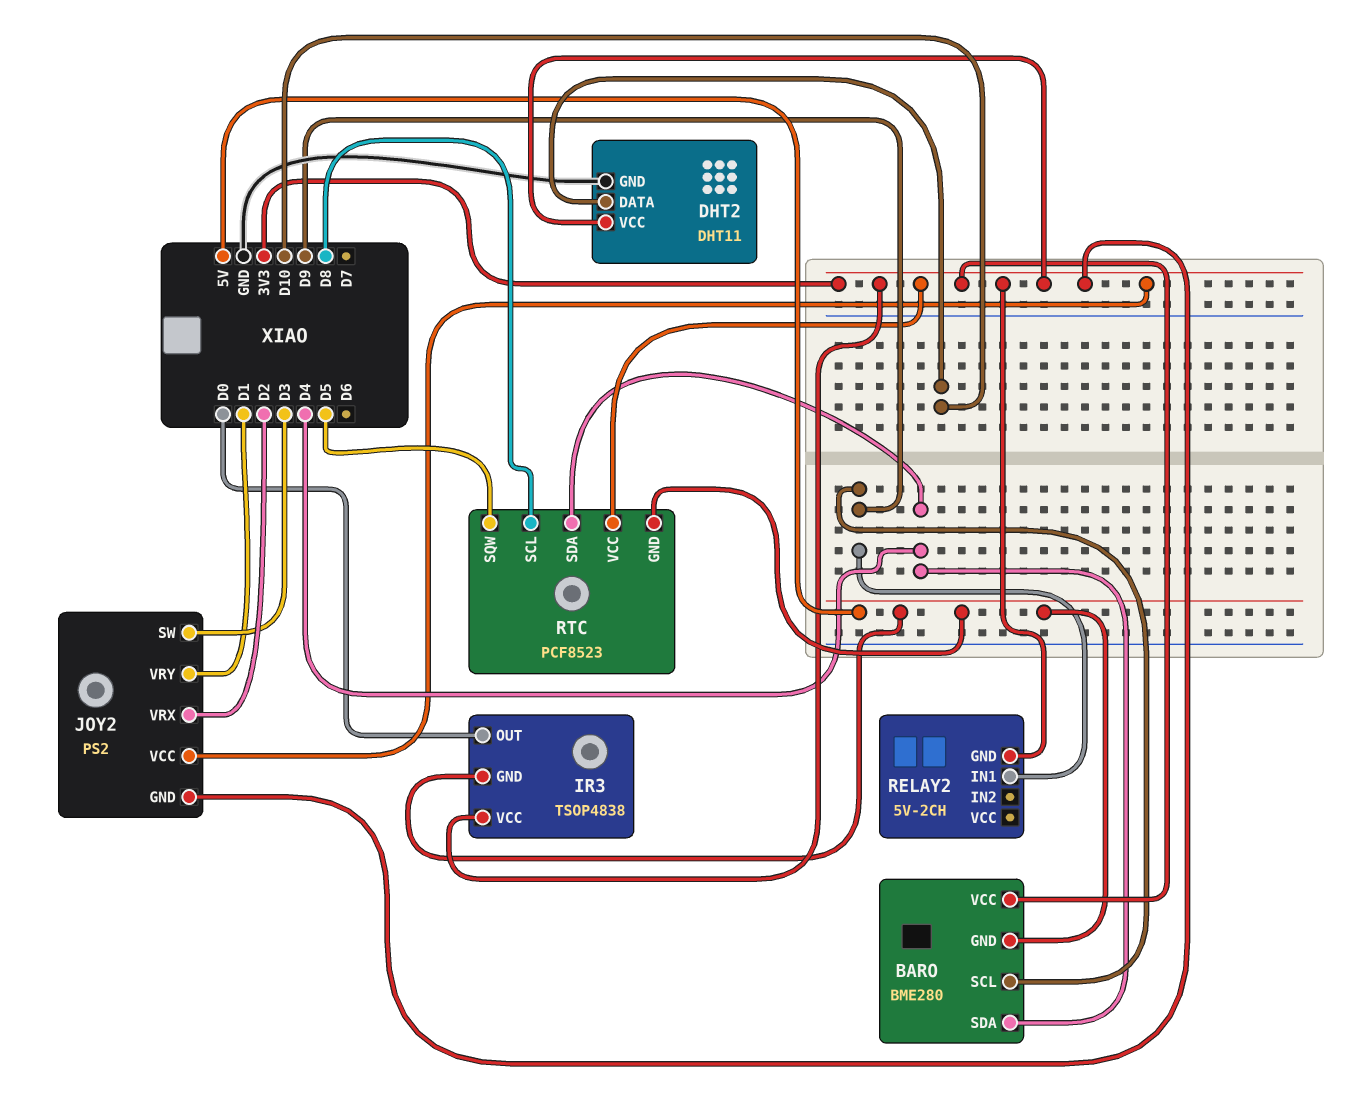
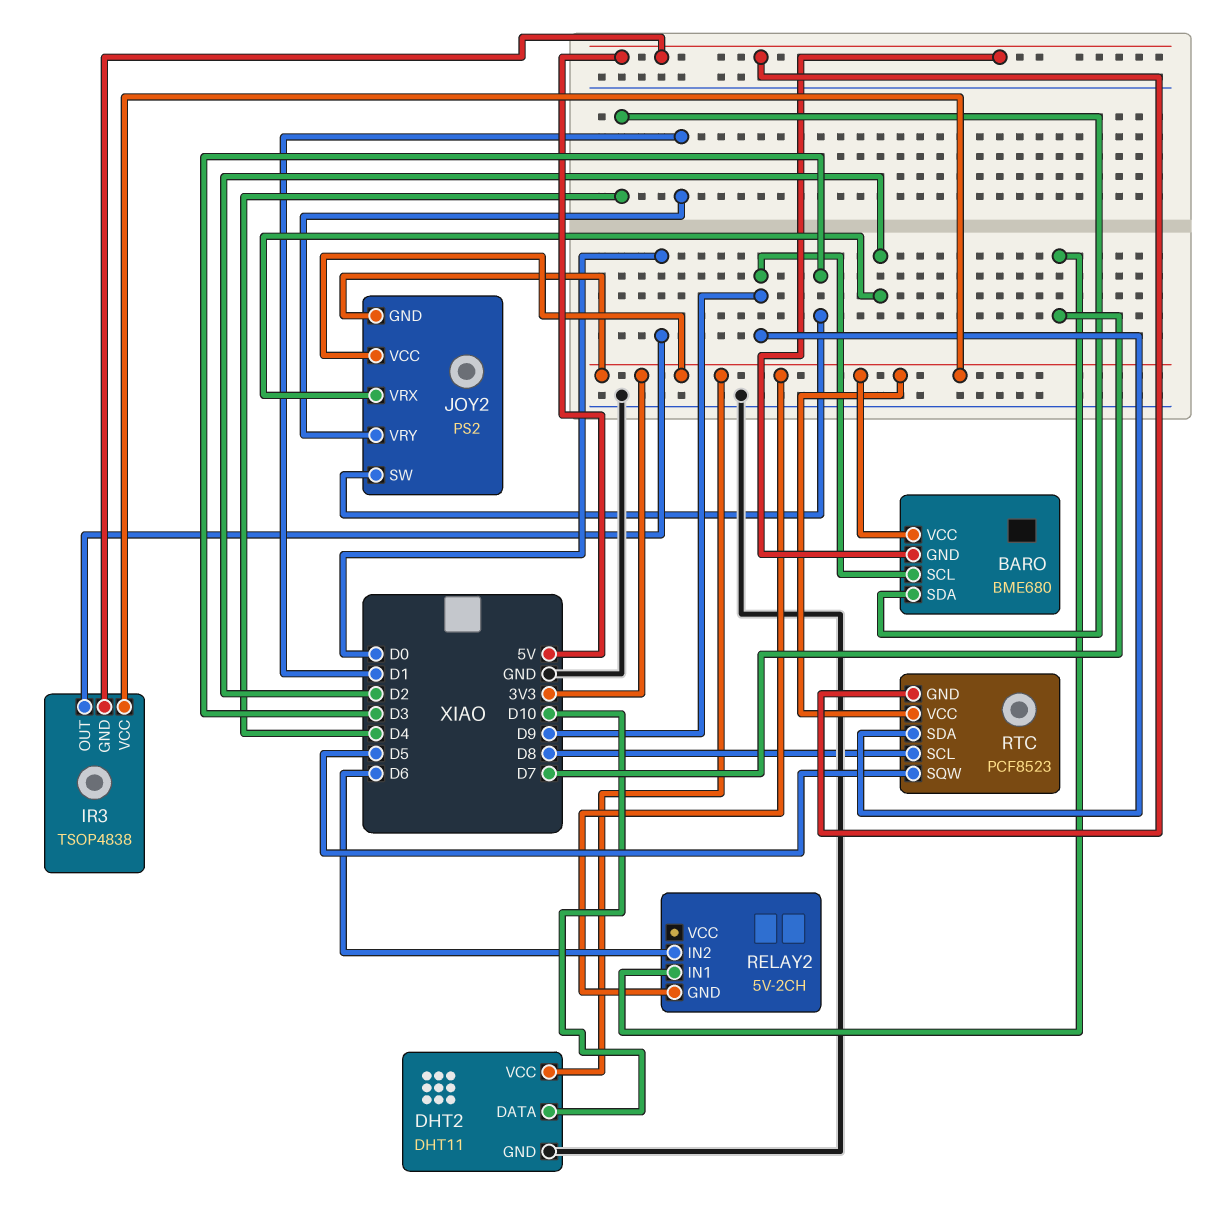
BARO: BME280 -> BME680
RELAY2 pin IN1: D9 -> D7
RELAY2 pin IN2: none -> D6
RTC pin SDA: D4 -> D9

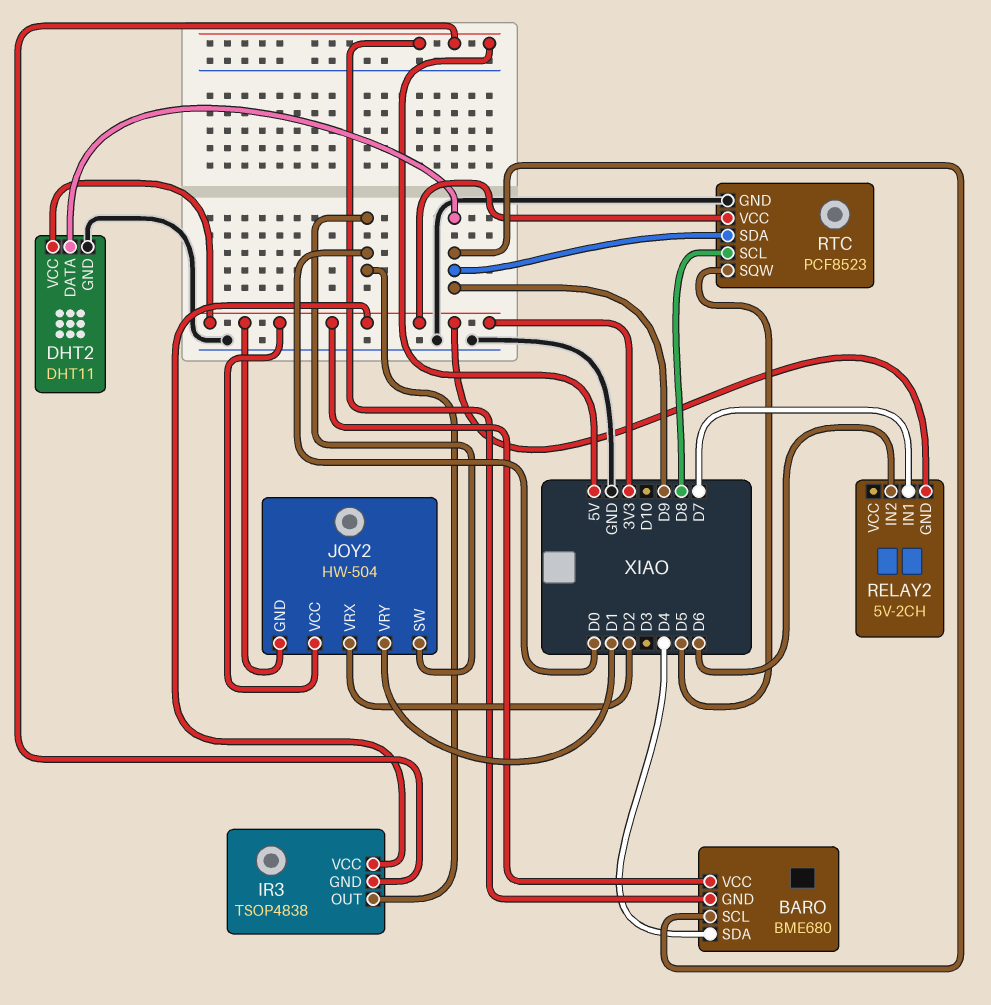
DHT2 pin DATA: D10 -> D9
JOY2: PS2 -> HW-504
JOY2 pin SW: D3 -> D0
RTC pin GND: 5V -> GND

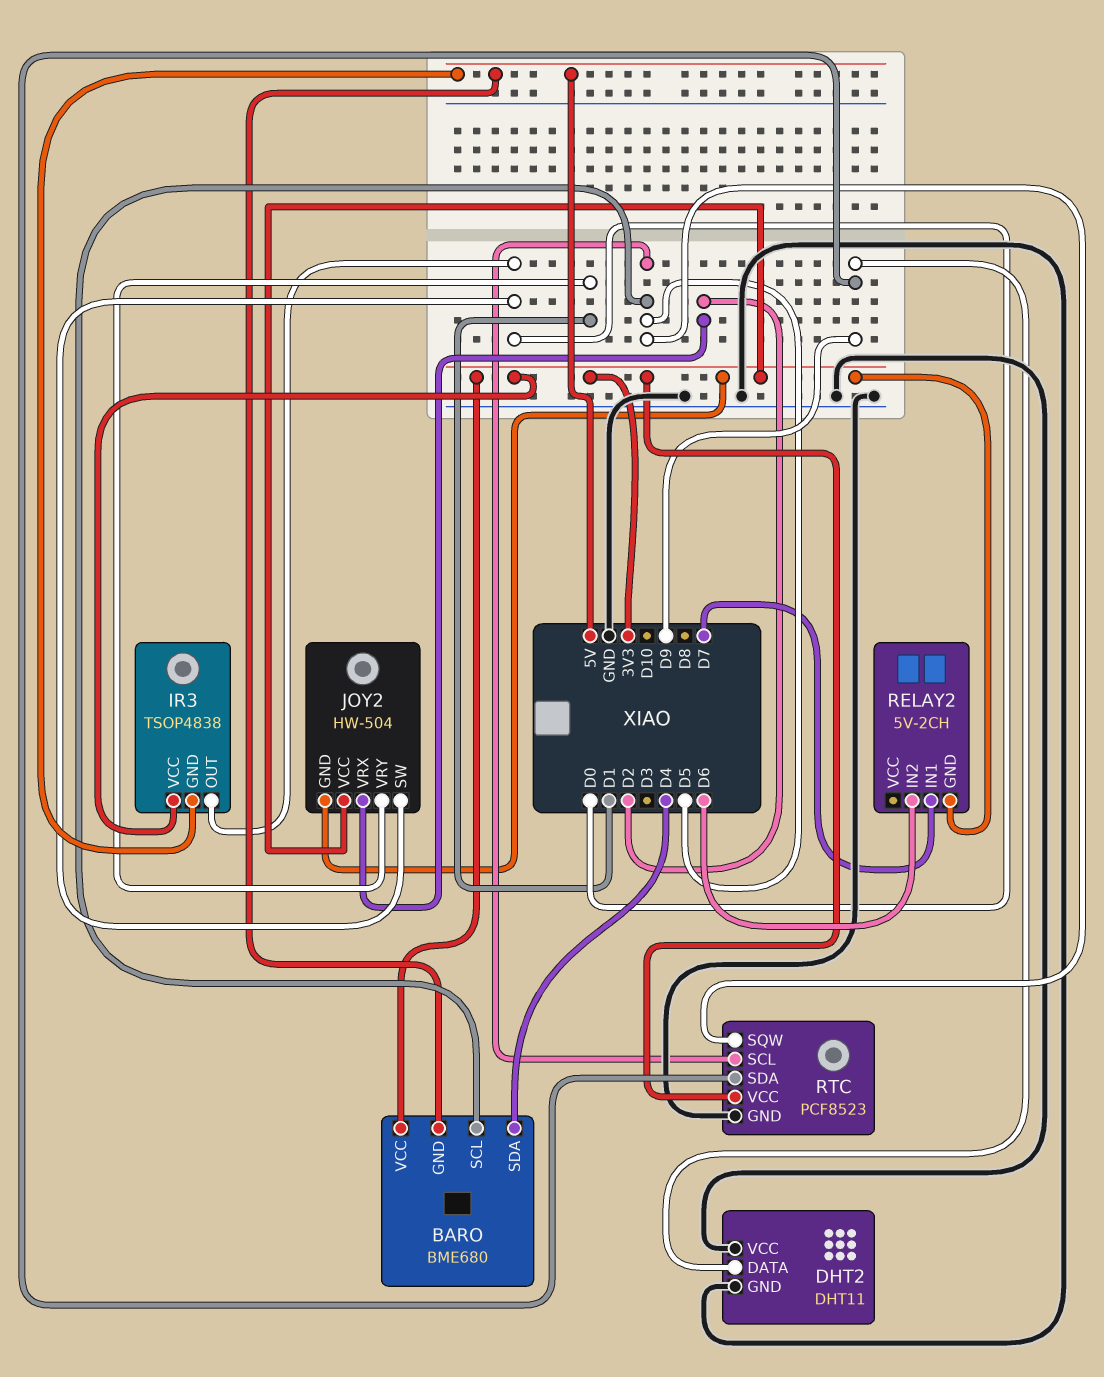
BARO pin SCL: D9 -> D5
DHT2 pin VCC: 3V3 -> GND
RTC pin SCL: D8 -> D5

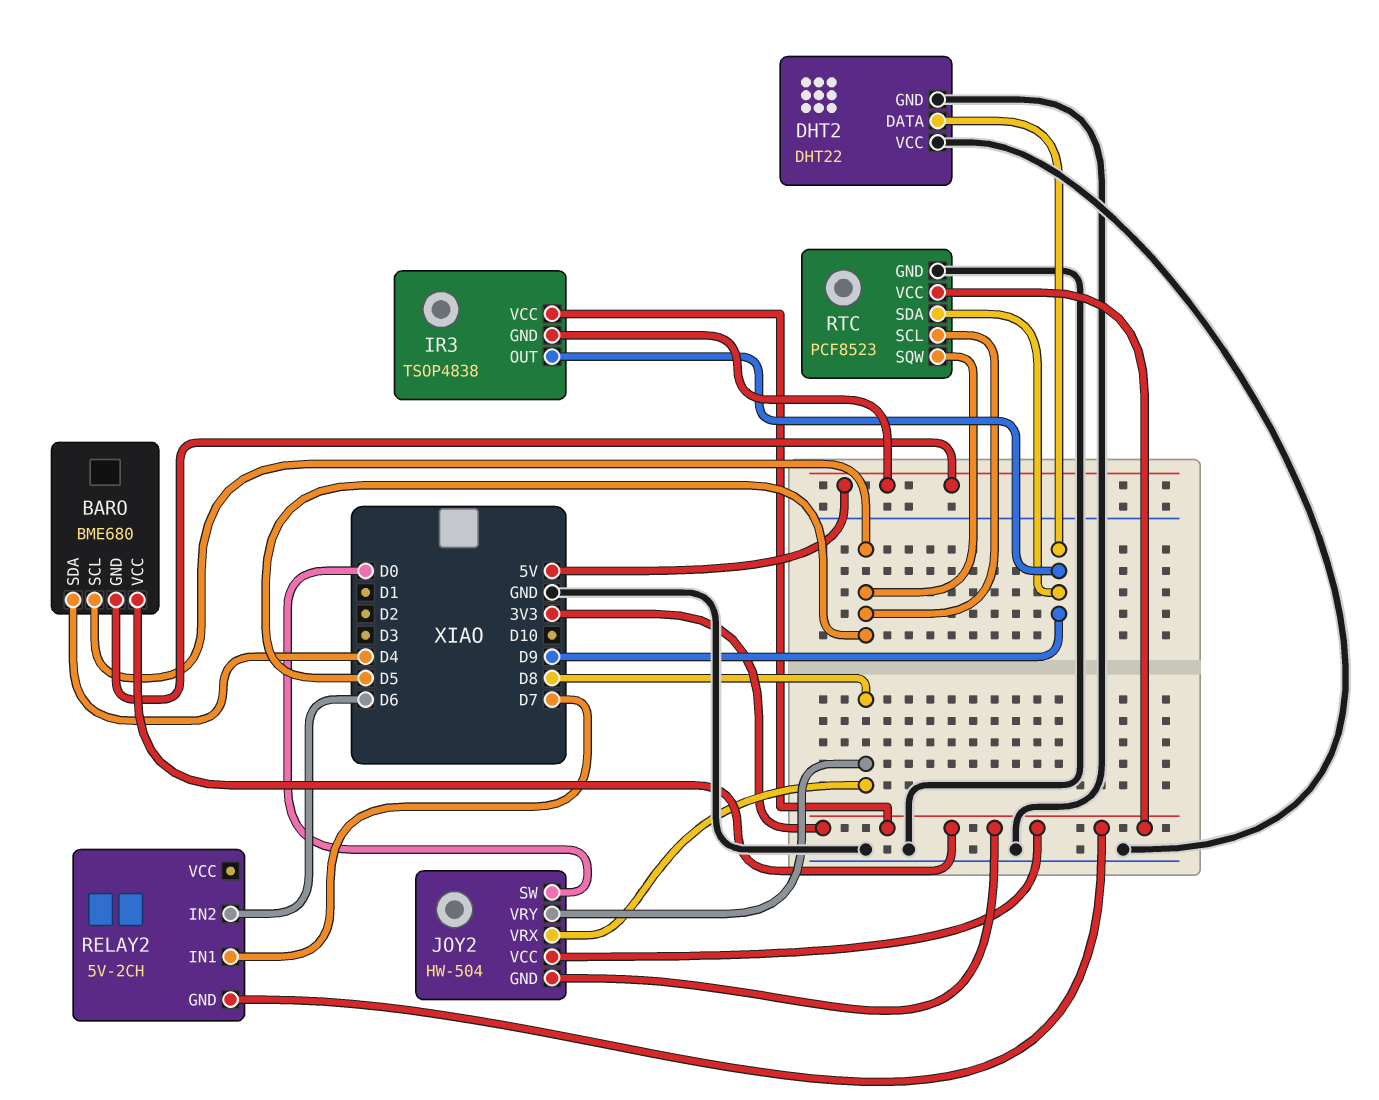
DHT2: DHT11 -> DHT22
IR3 pin OUT: D0 -> D9
JOY2 pin VRX: D2 -> D8
JOY2 pin VRY: D1 -> D8

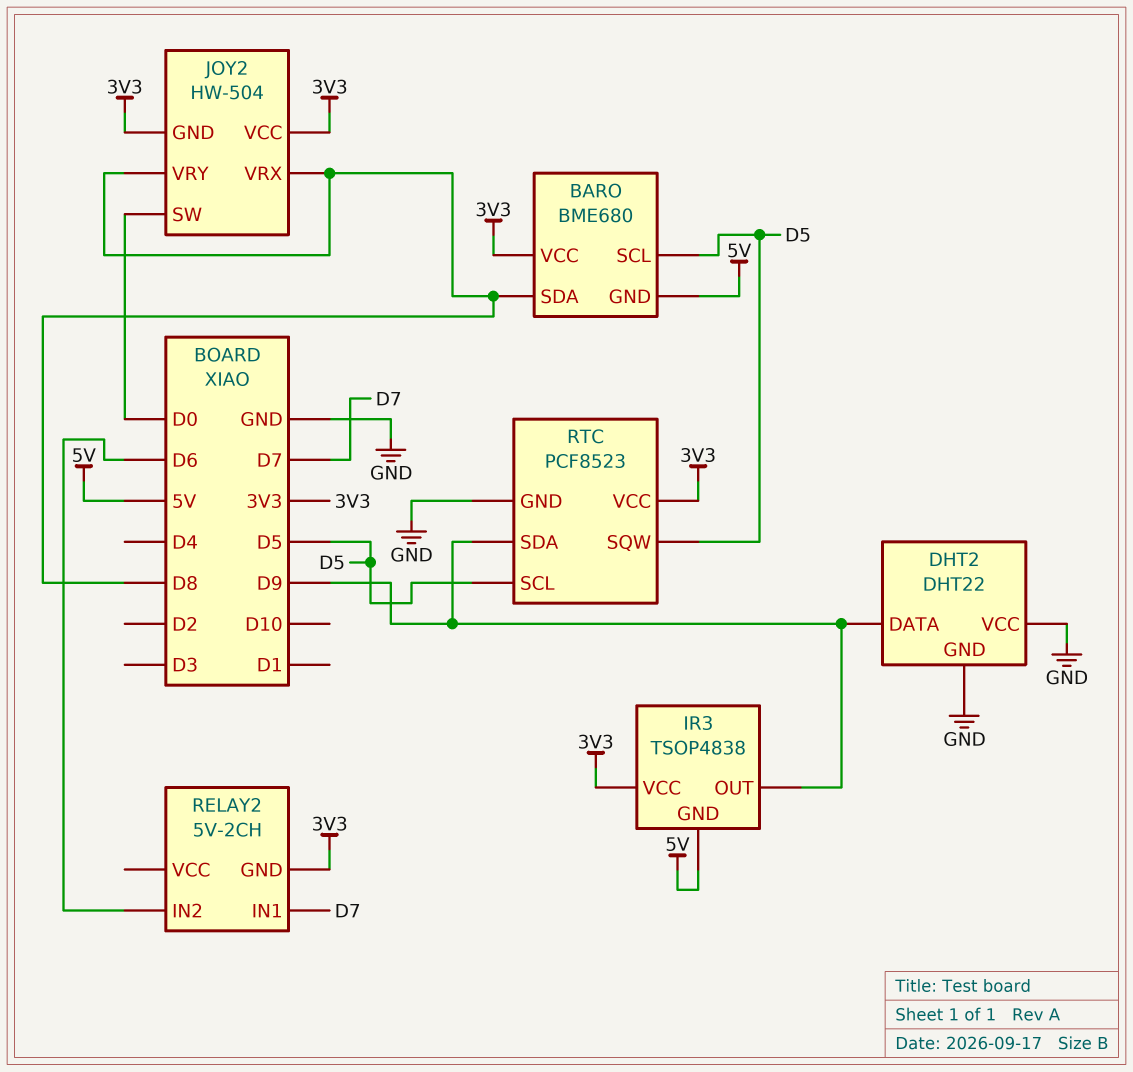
BARO pin SDA: D4 -> D8

